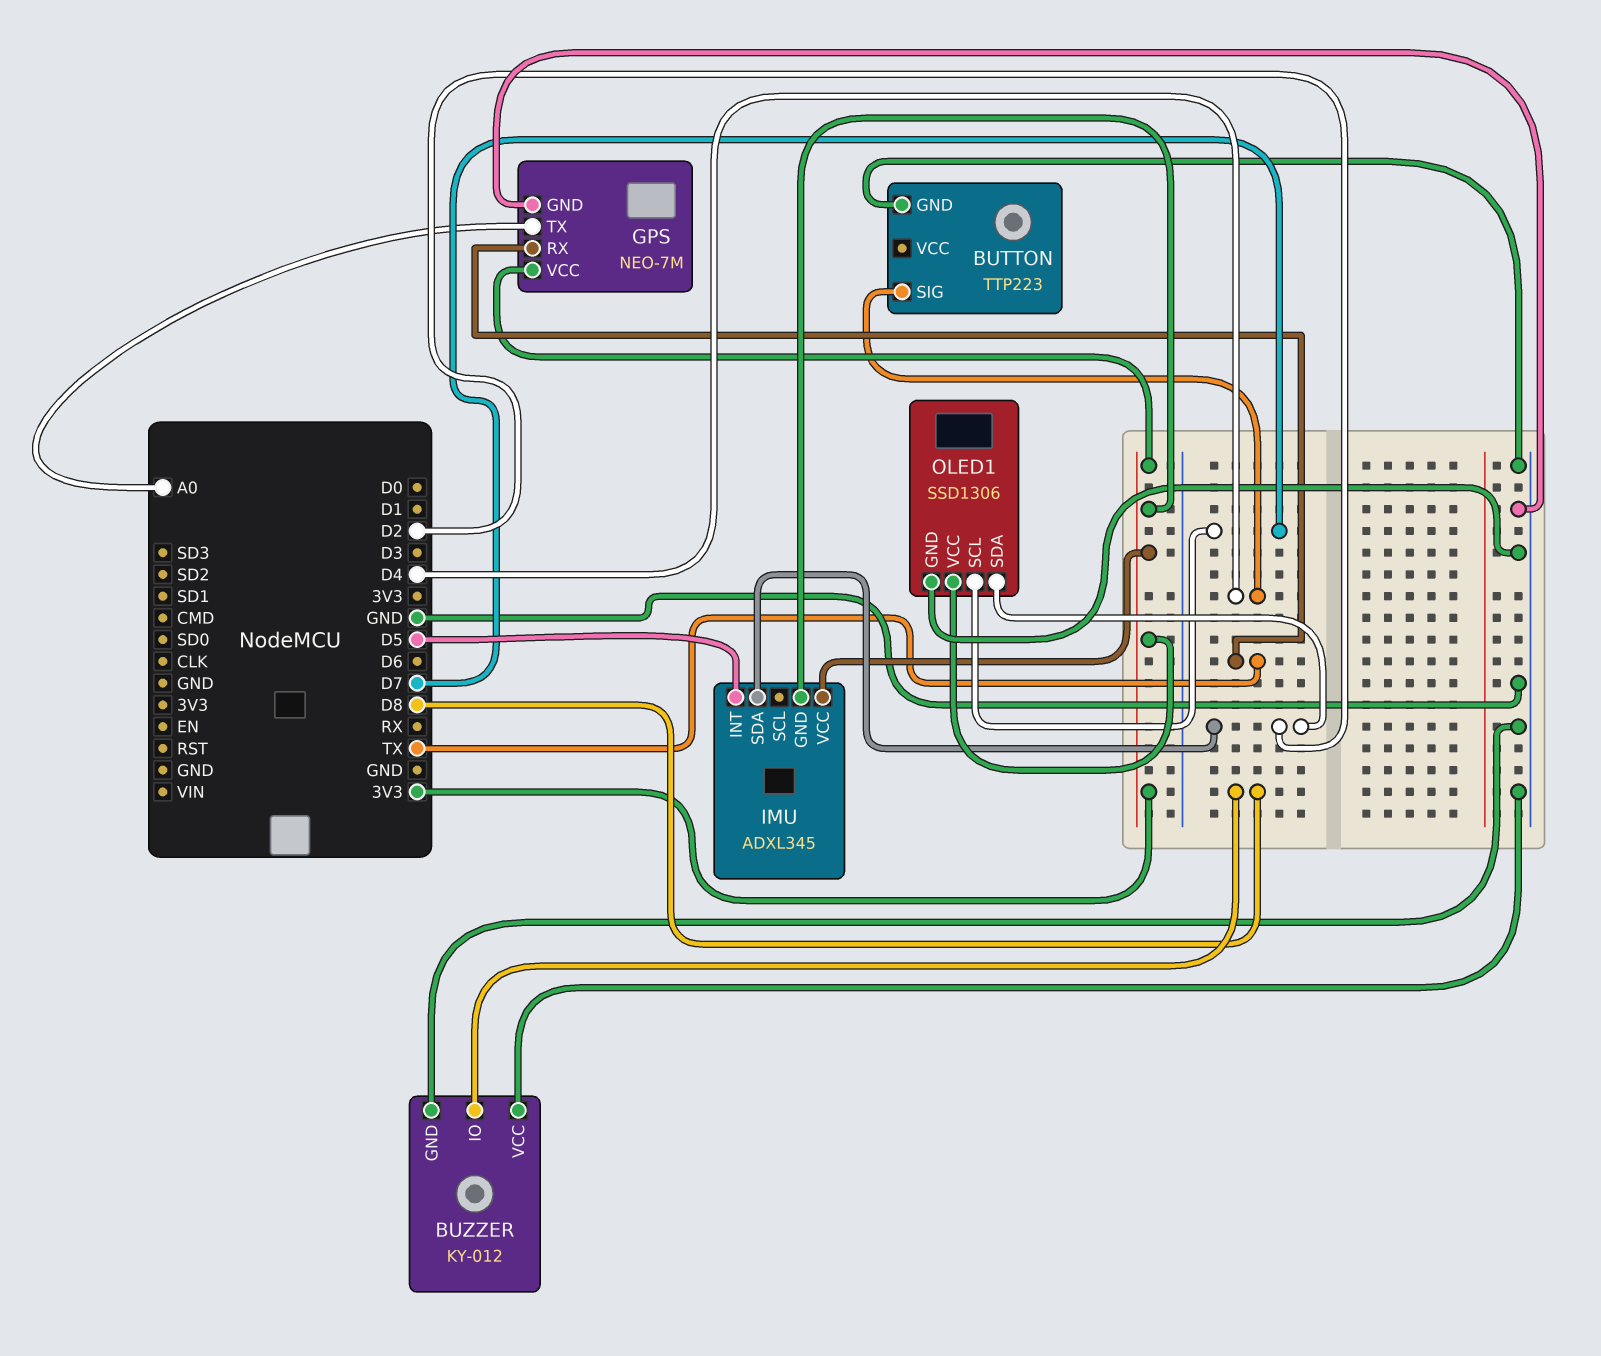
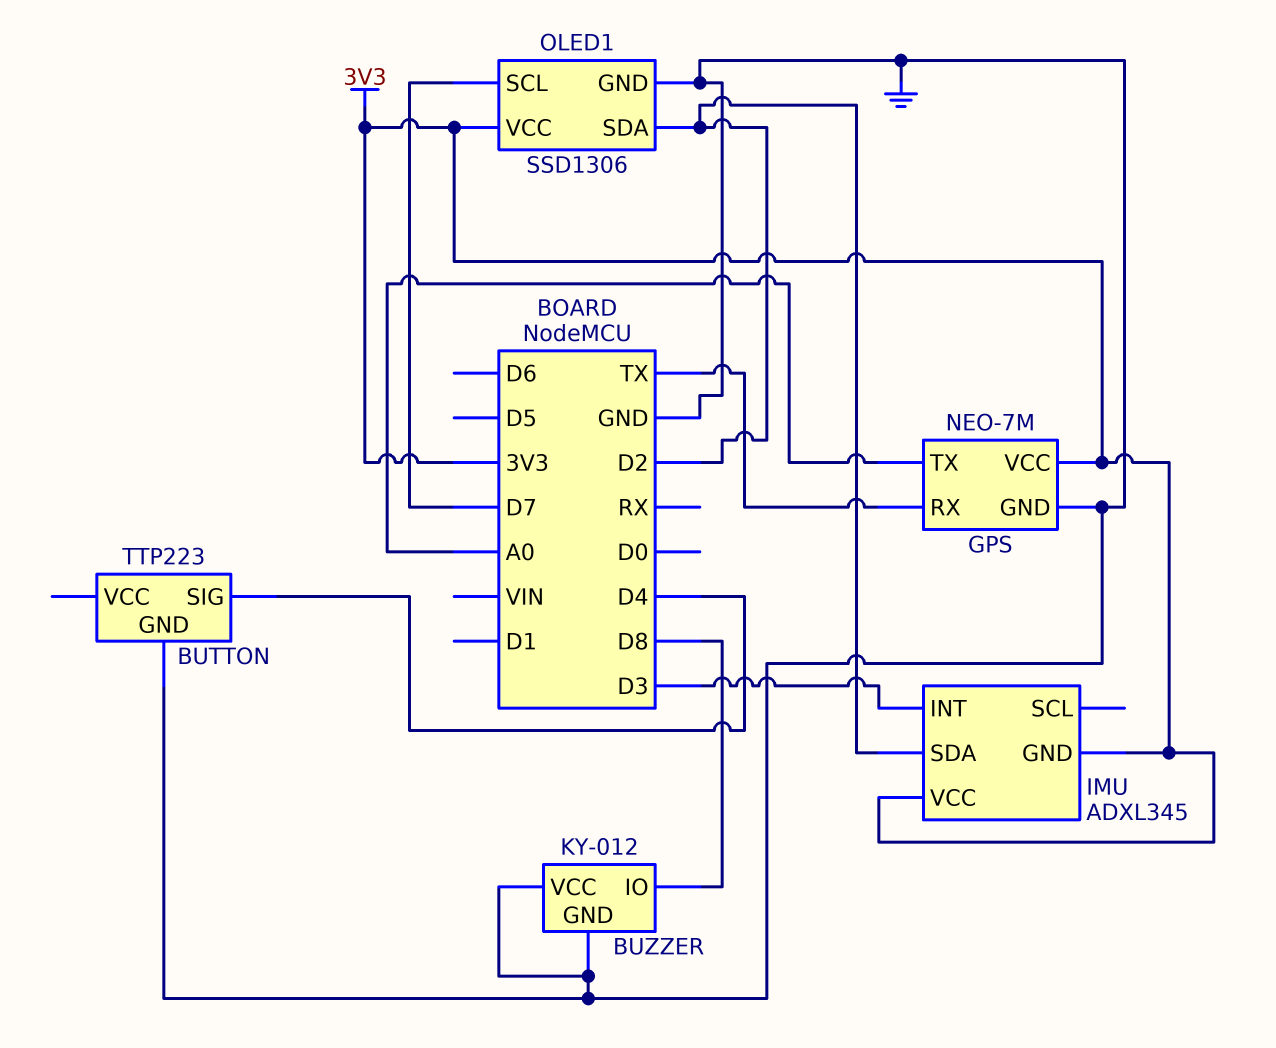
IMU pin INT: D5 -> D3

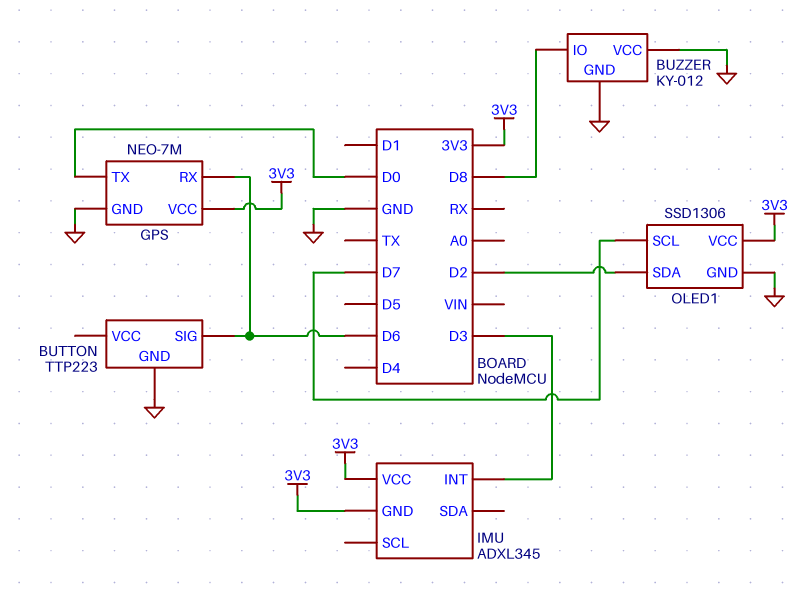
BUTTON pin SIG: D4 -> D6
GPS pin RX: TX -> D6
GPS pin TX: A0 -> D0
IMU pin SDA: D2 -> none

